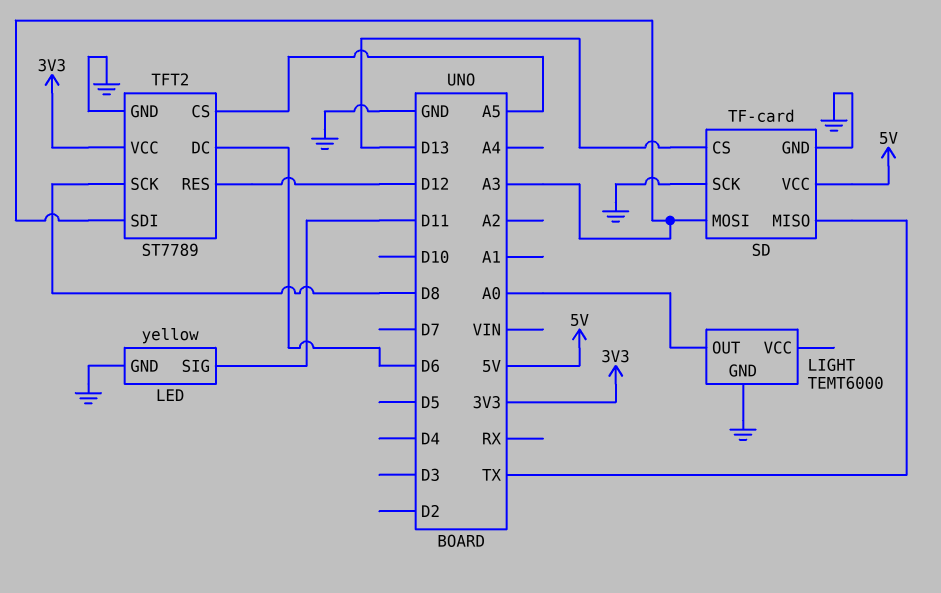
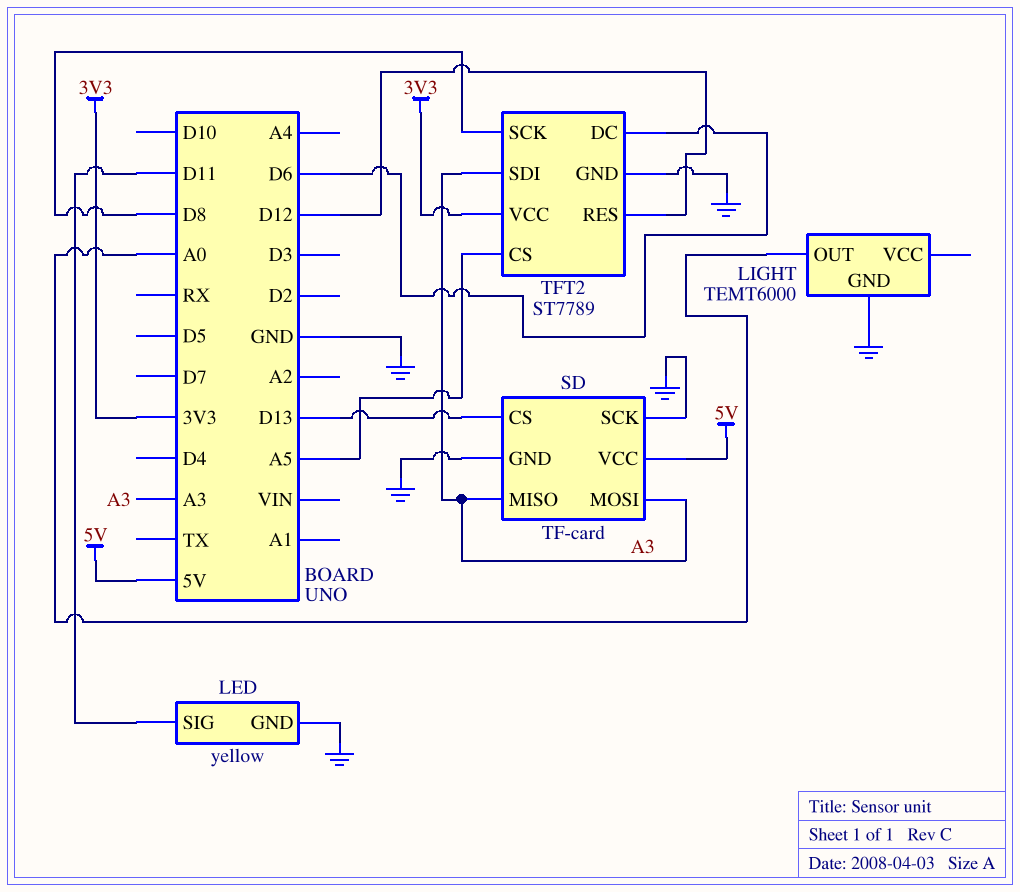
SD pin MISO: TX -> A3

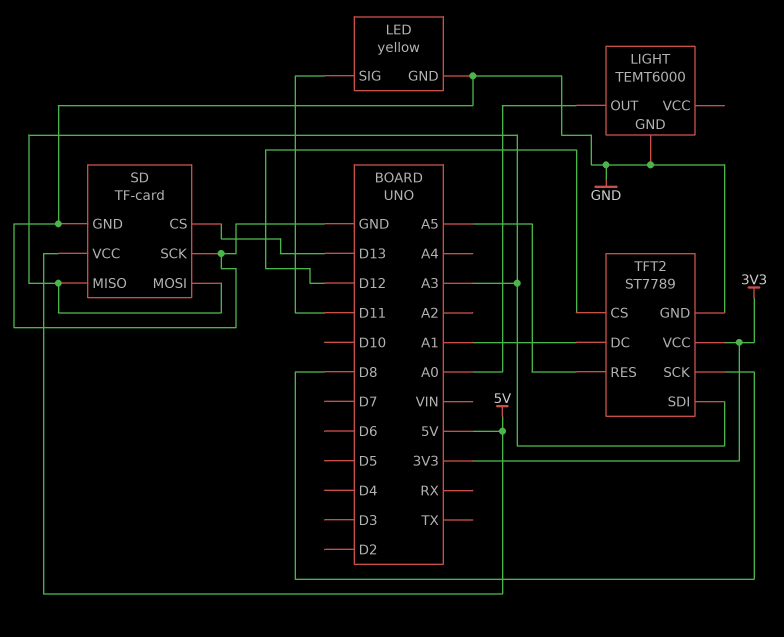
TFT2 pin CS: A5 -> D12
TFT2 pin DC: D6 -> A1
TFT2 pin RES: D12 -> A5

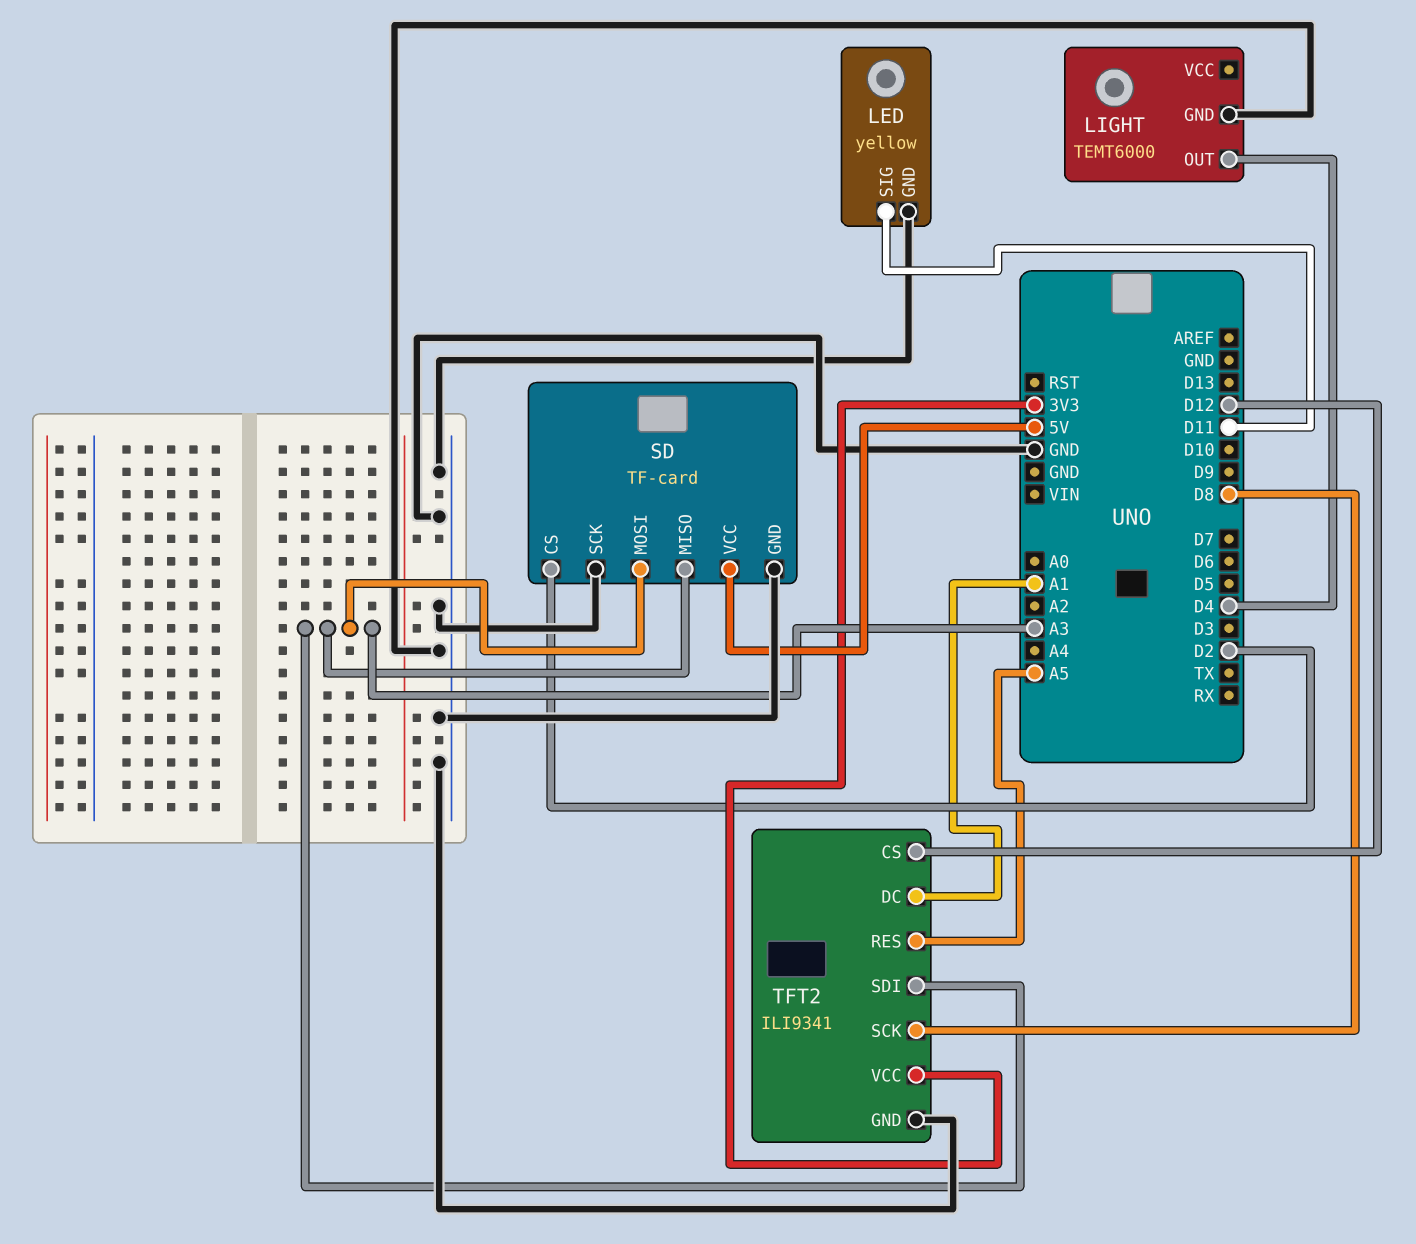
LIGHT pin OUT: A0 -> D4
SD pin CS: D13 -> D2
TFT2: ST7789 -> ILI9341

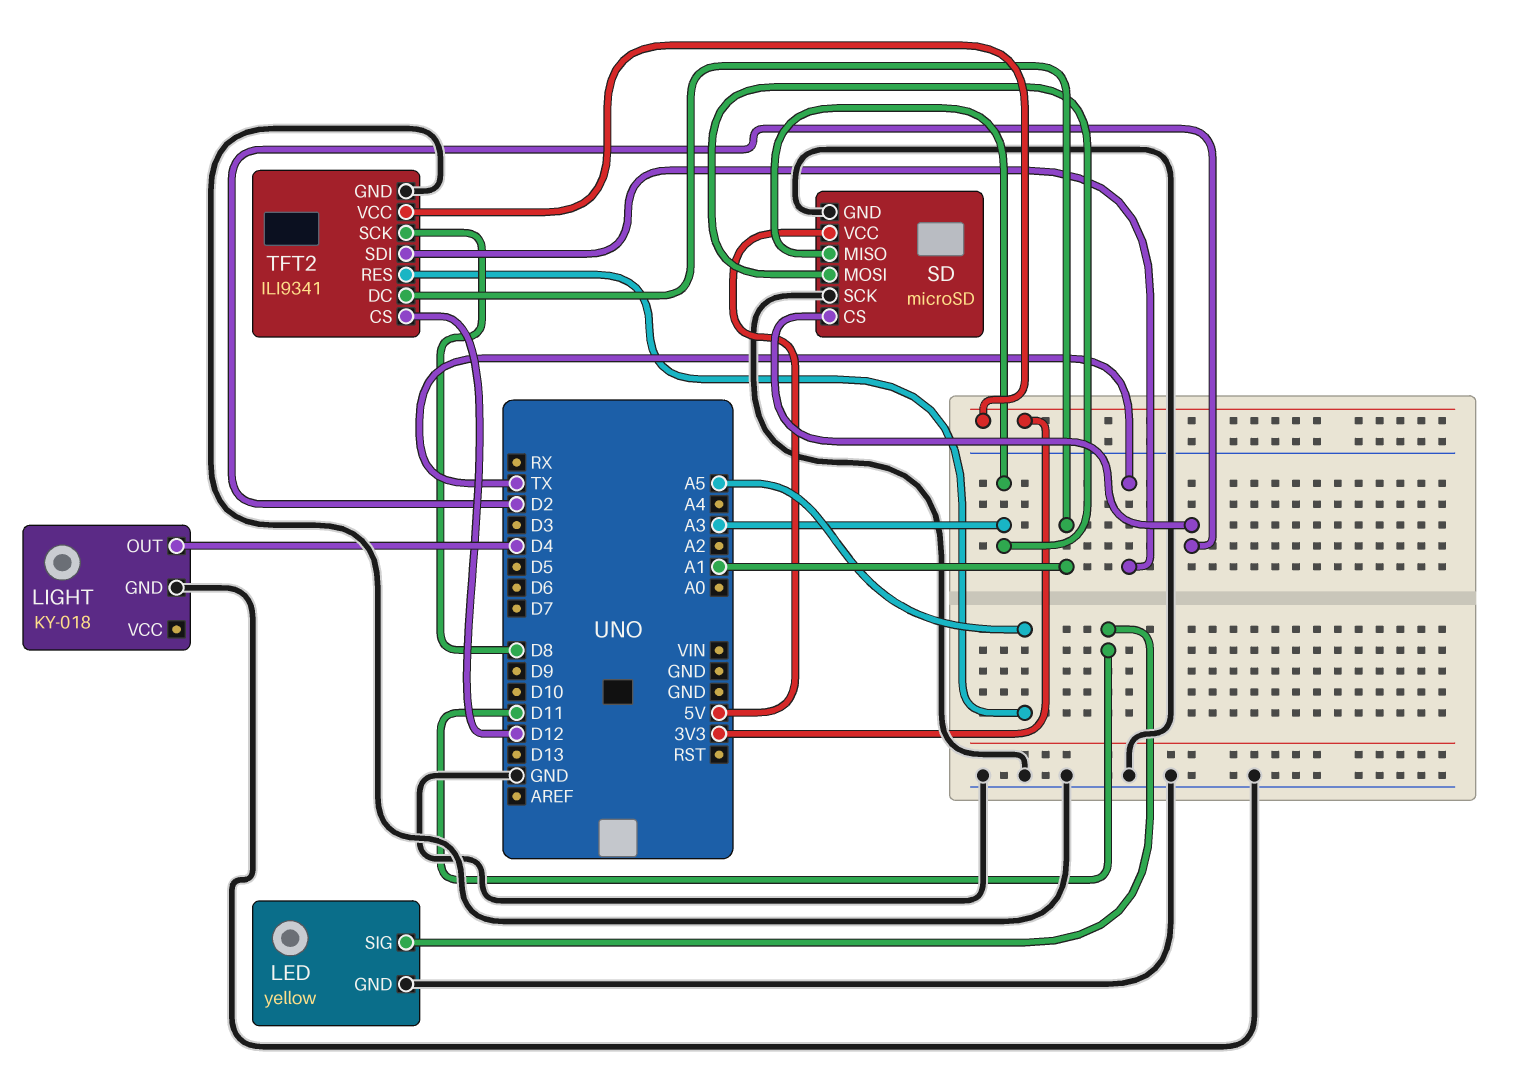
LIGHT: TEMT6000 -> KY-018
SD: TF-card -> microSD
TFT2 pin SDI: A3 -> TX

